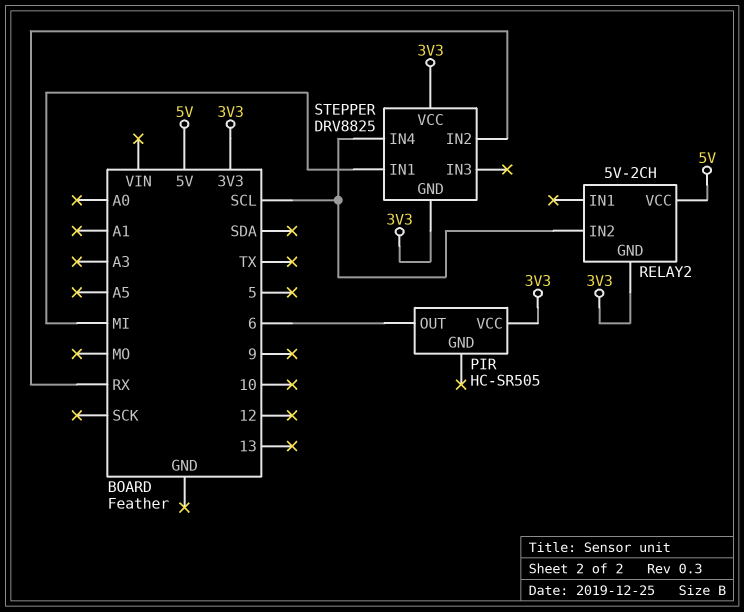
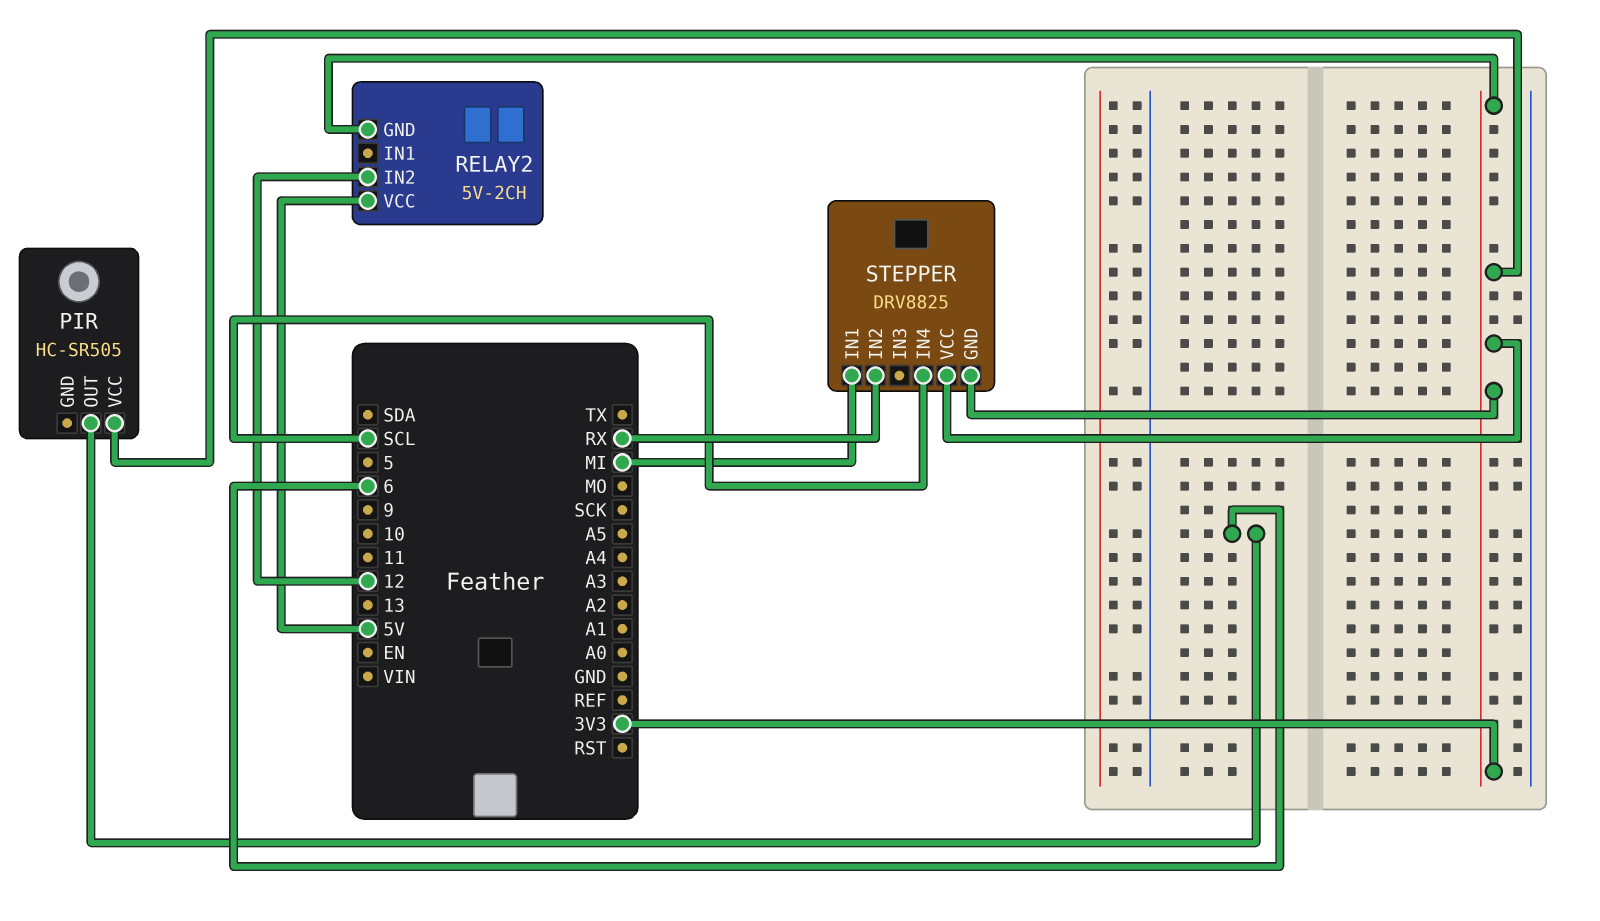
RELAY2 pin IN2: SCL -> 12

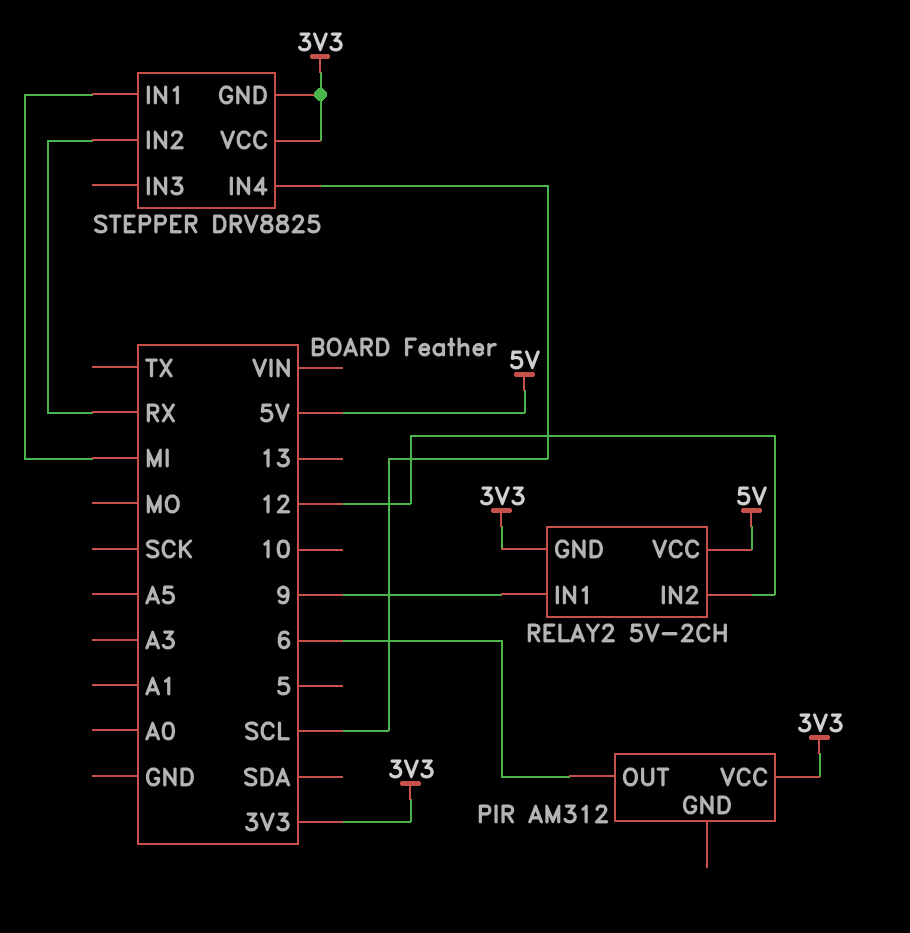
PIR: HC-SR505 -> AM312
RELAY2 pin IN1: none -> 9

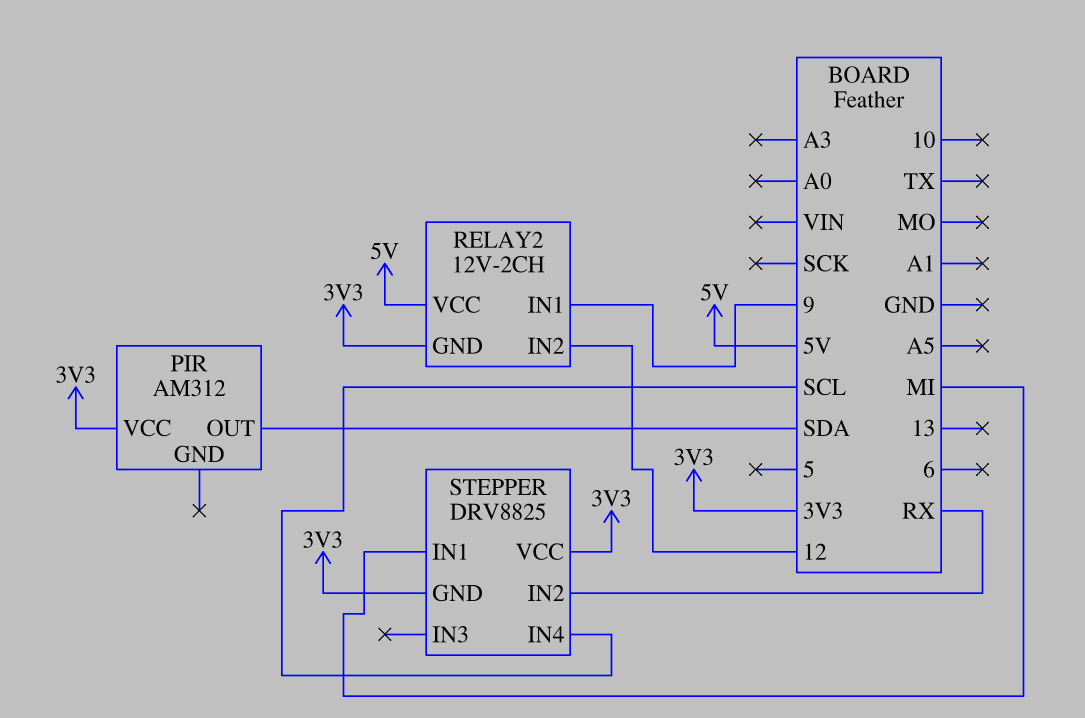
PIR pin OUT: 6 -> SDA
RELAY2: 5V-2CH -> 12V-2CH

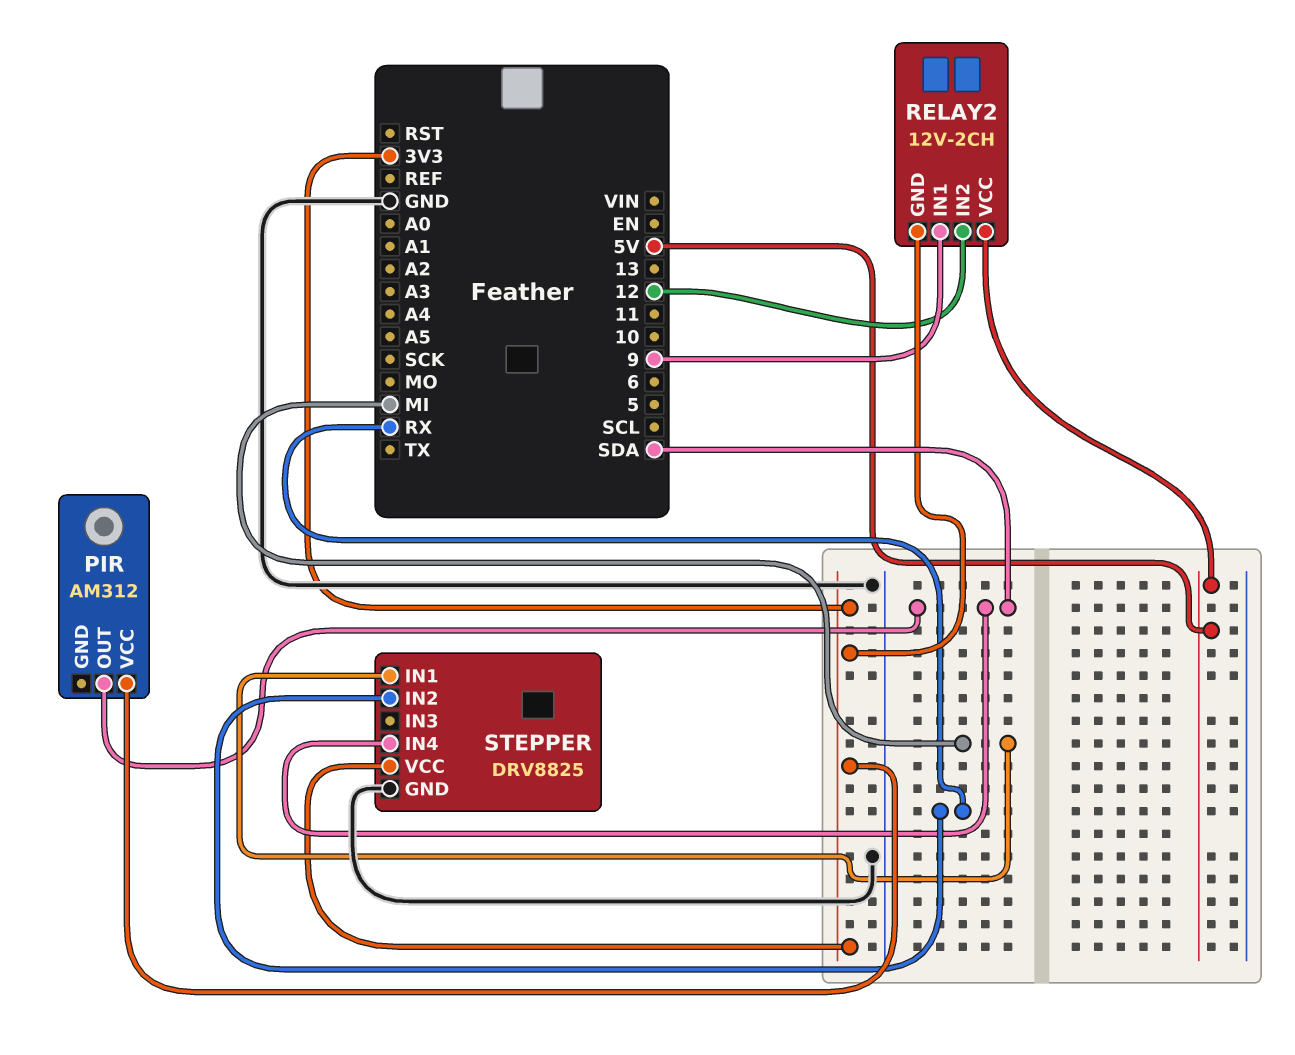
STEPPER pin GND: 3V3 -> GND
STEPPER pin IN4: SCL -> SDA

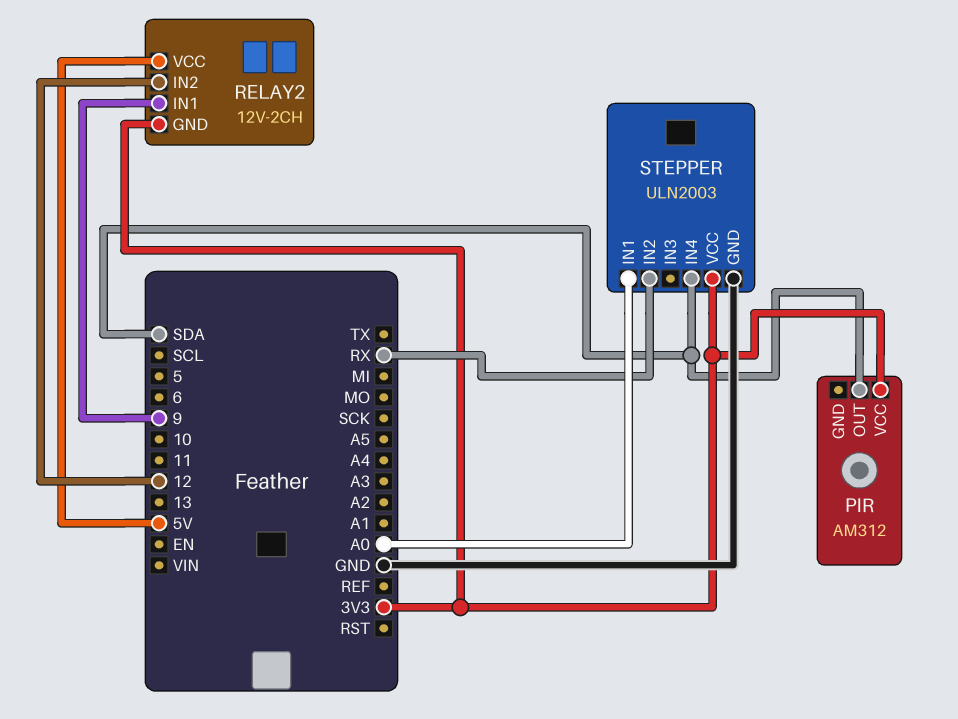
STEPPER: DRV8825 -> ULN2003
STEPPER pin IN1: MI -> A0

